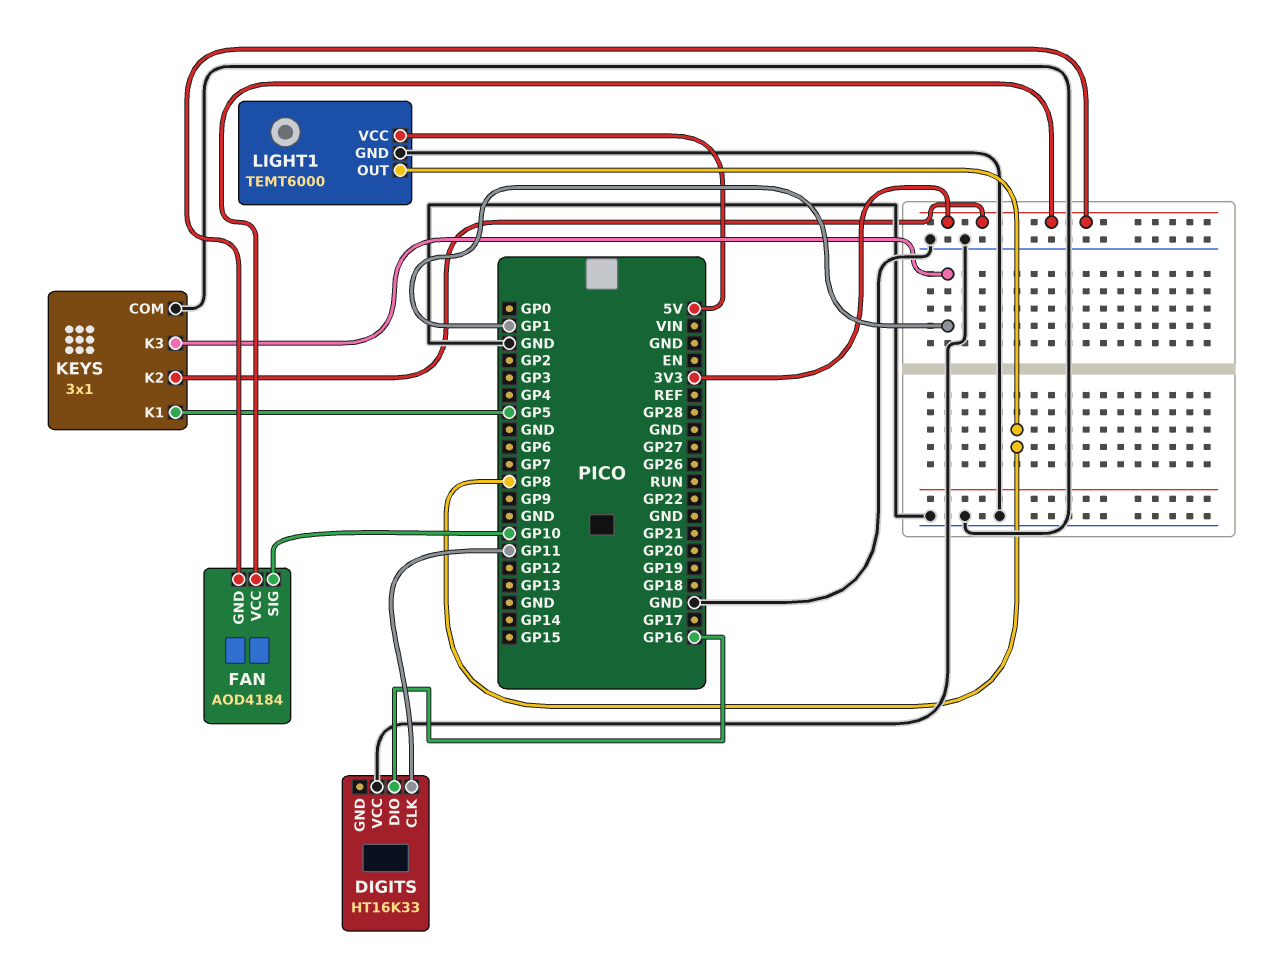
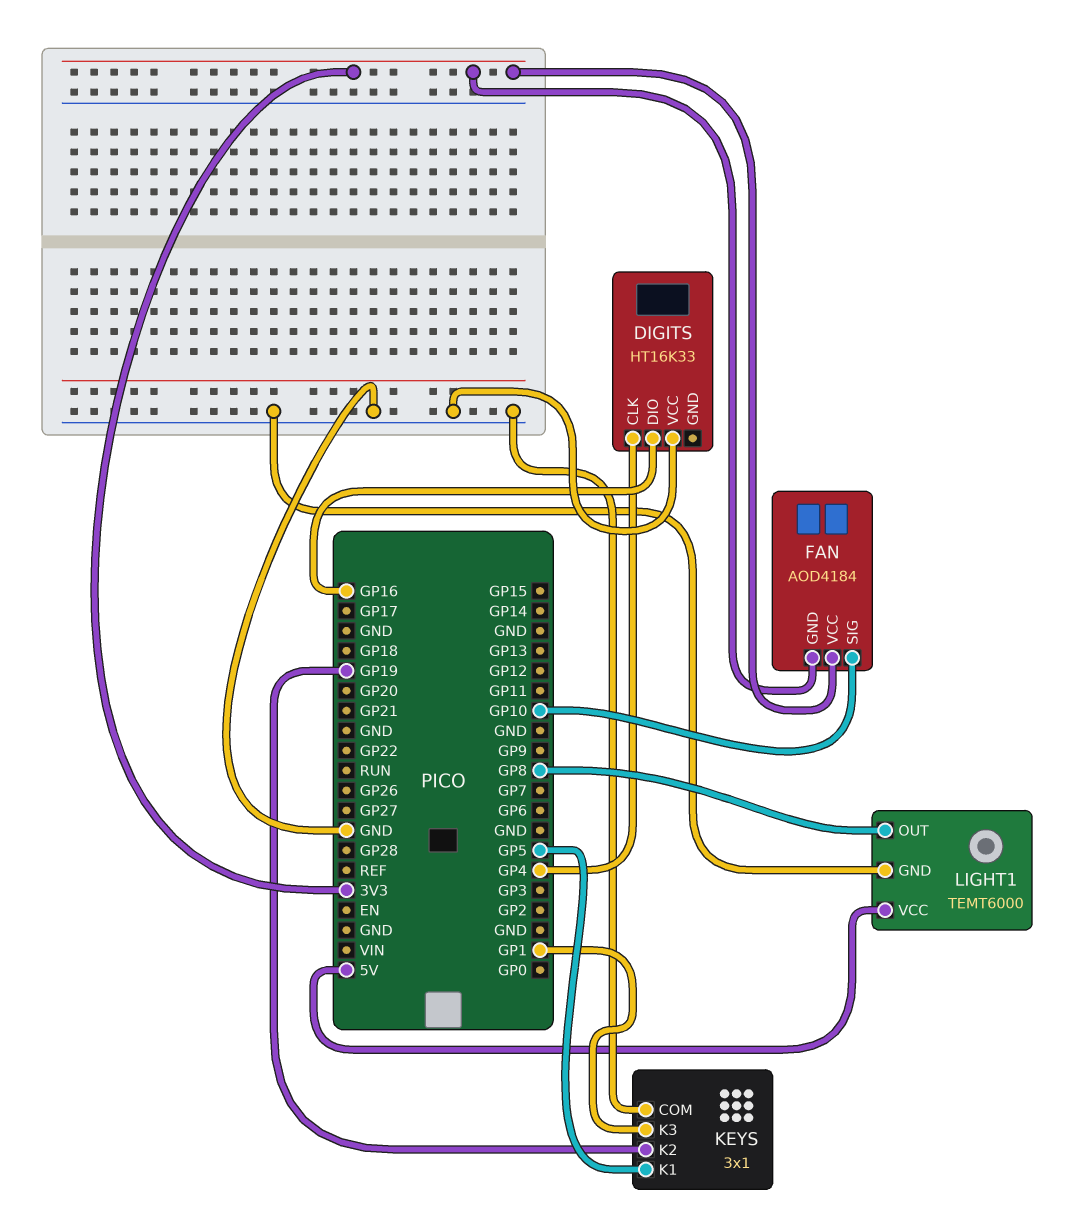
DIGITS pin CLK: GP11 -> GP4
KEYS pin K2: 3V3 -> GP19

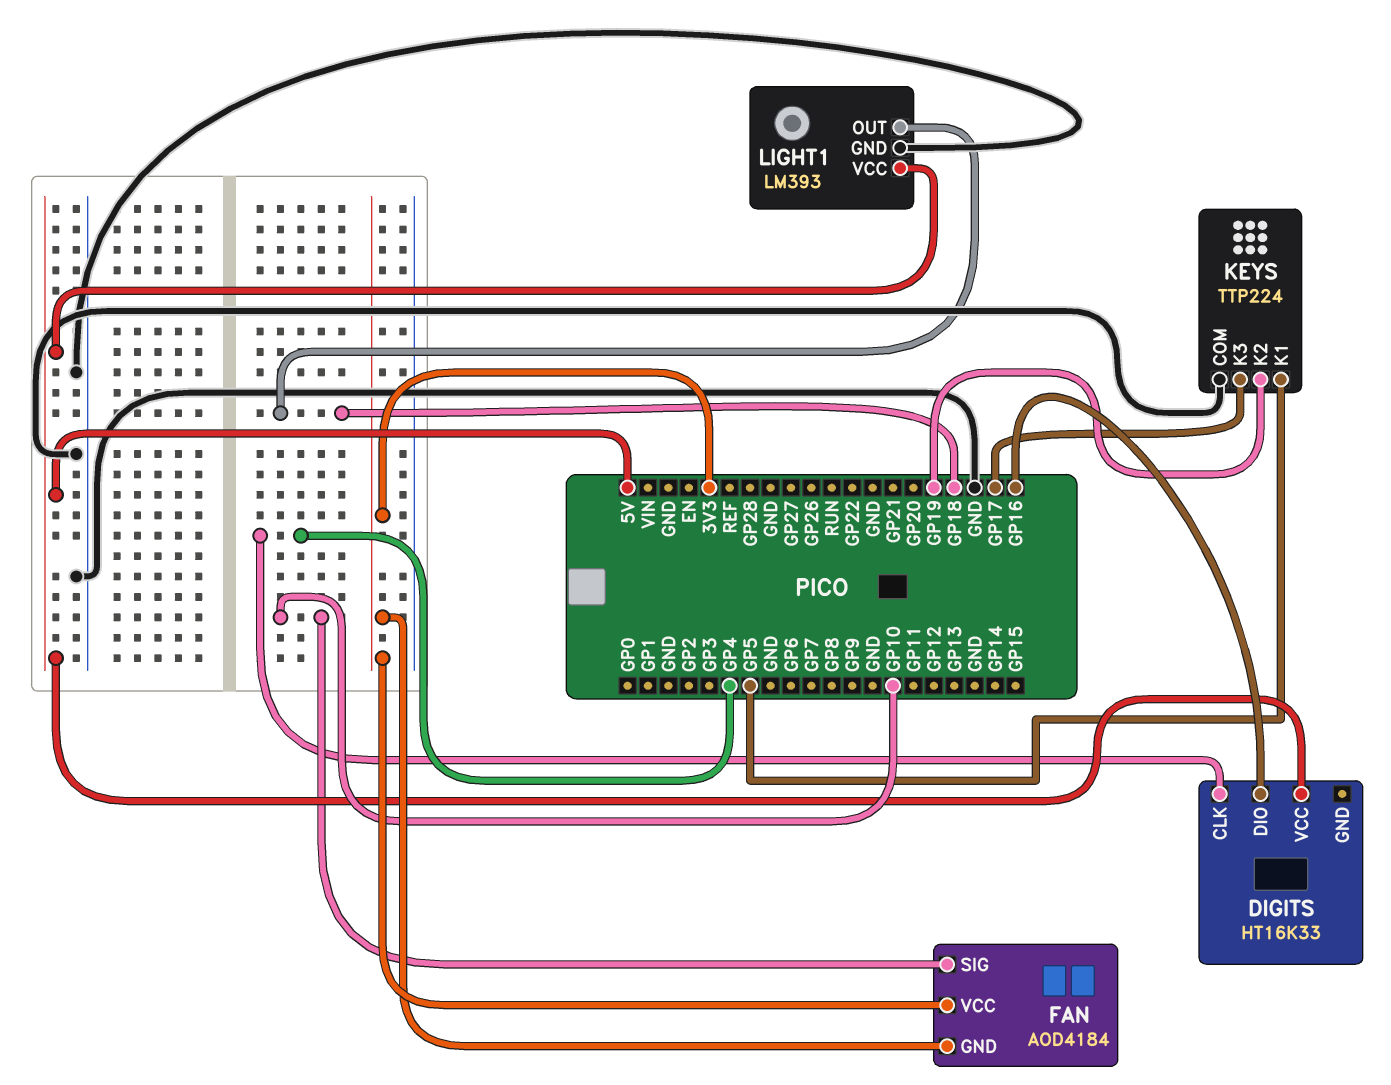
DIGITS pin VCC: GND -> 5V
KEYS: 3x1 -> TTP224
KEYS pin K3: GP1 -> GP17
LIGHT1: TEMT6000 -> LM393
LIGHT1 pin OUT: GP8 -> GP18

